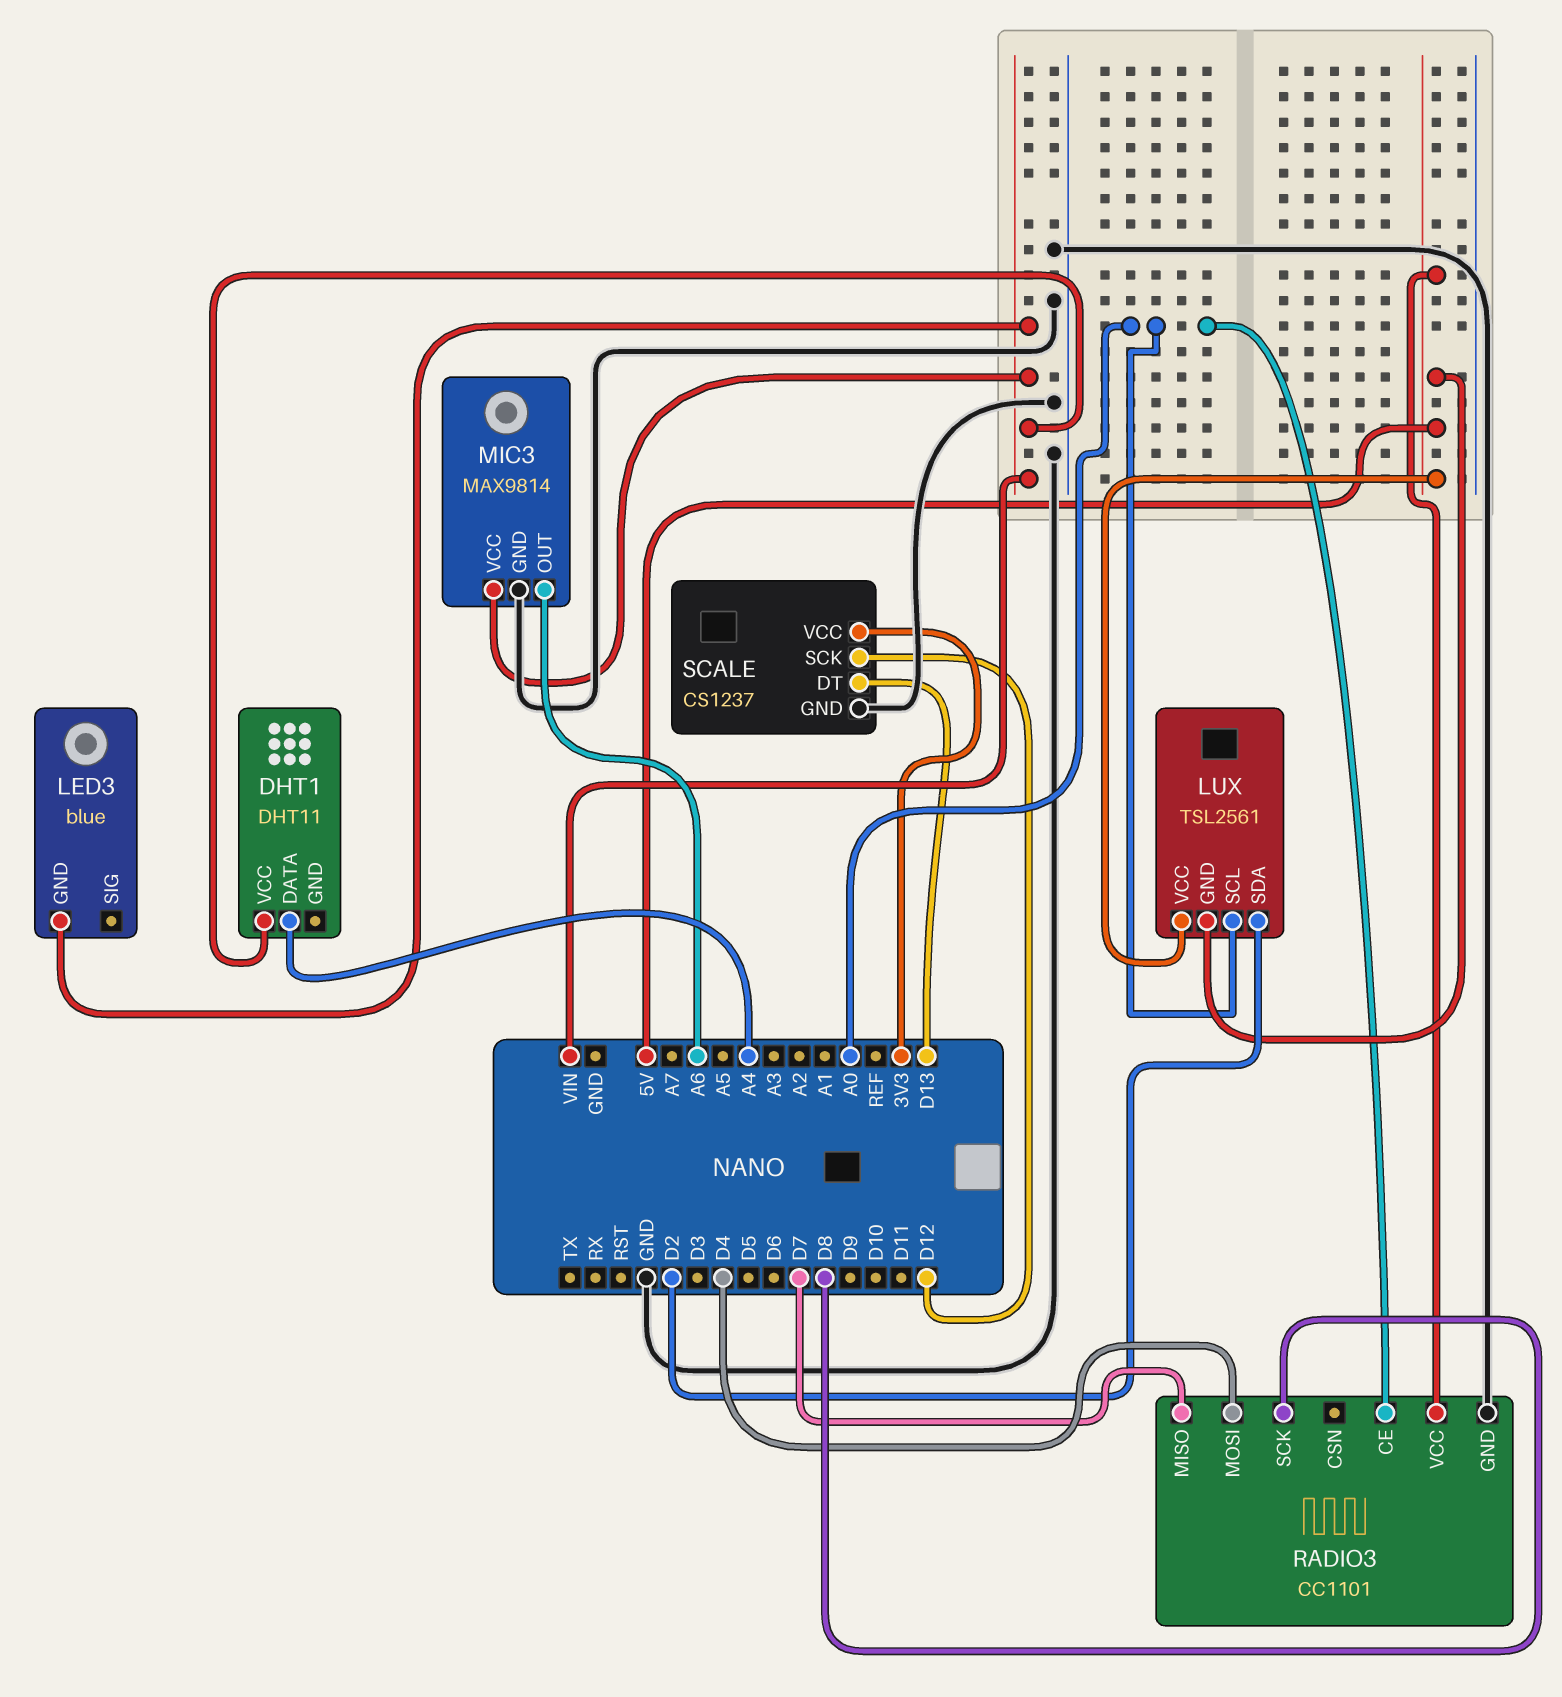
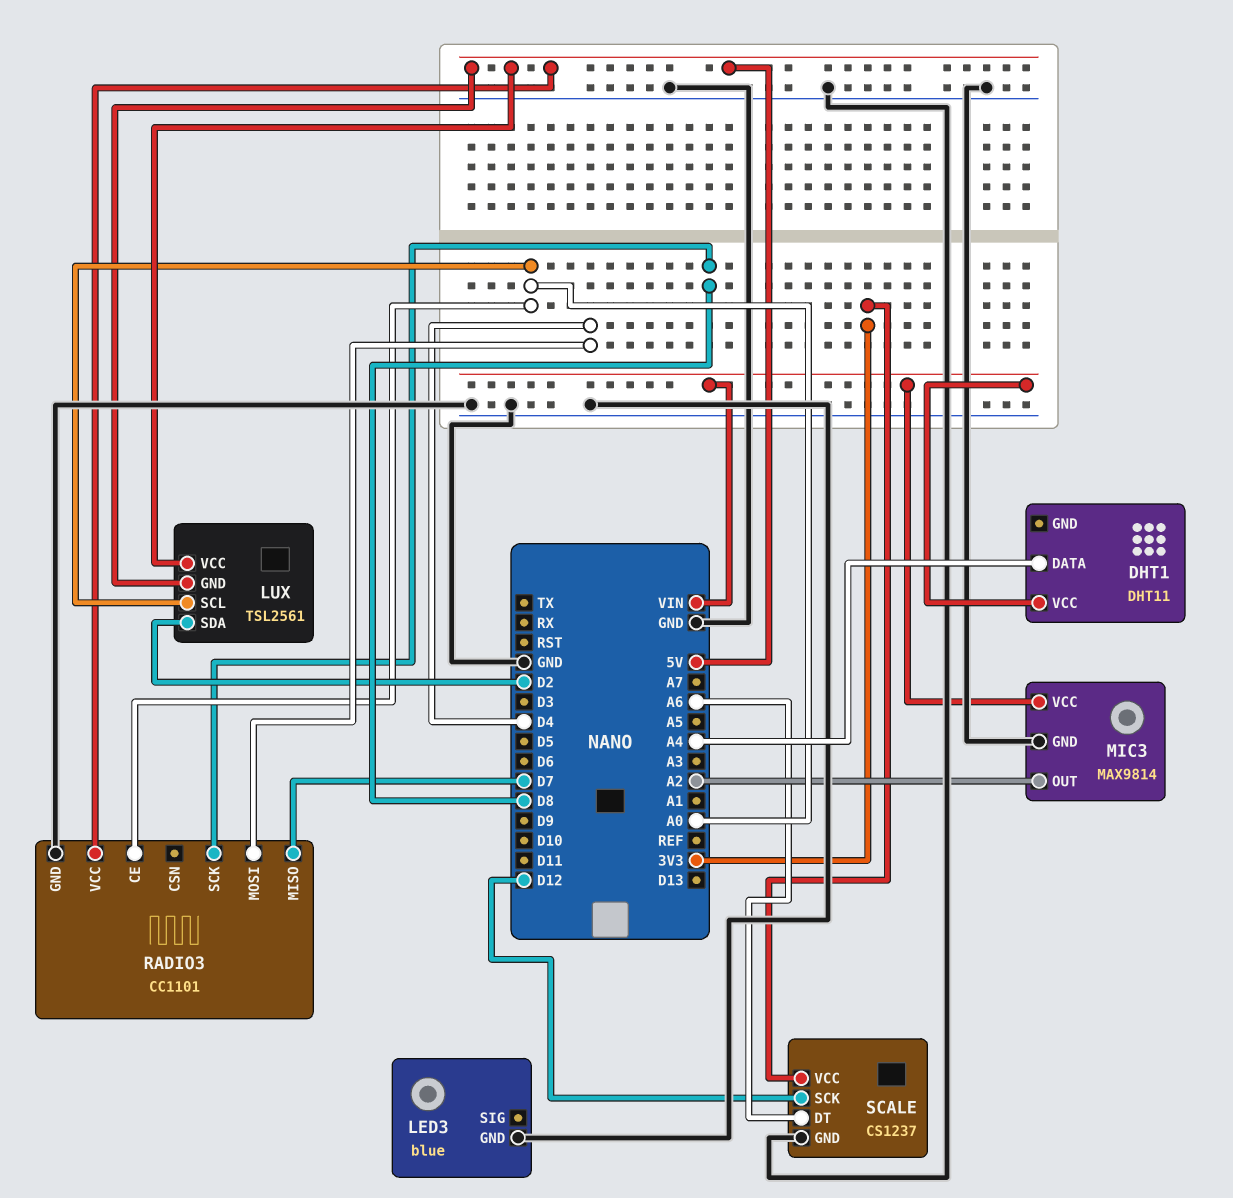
LED3 pin GND: VIN -> GND
MIC3 pin OUT: A6 -> A2
SCALE pin DT: D13 -> A6

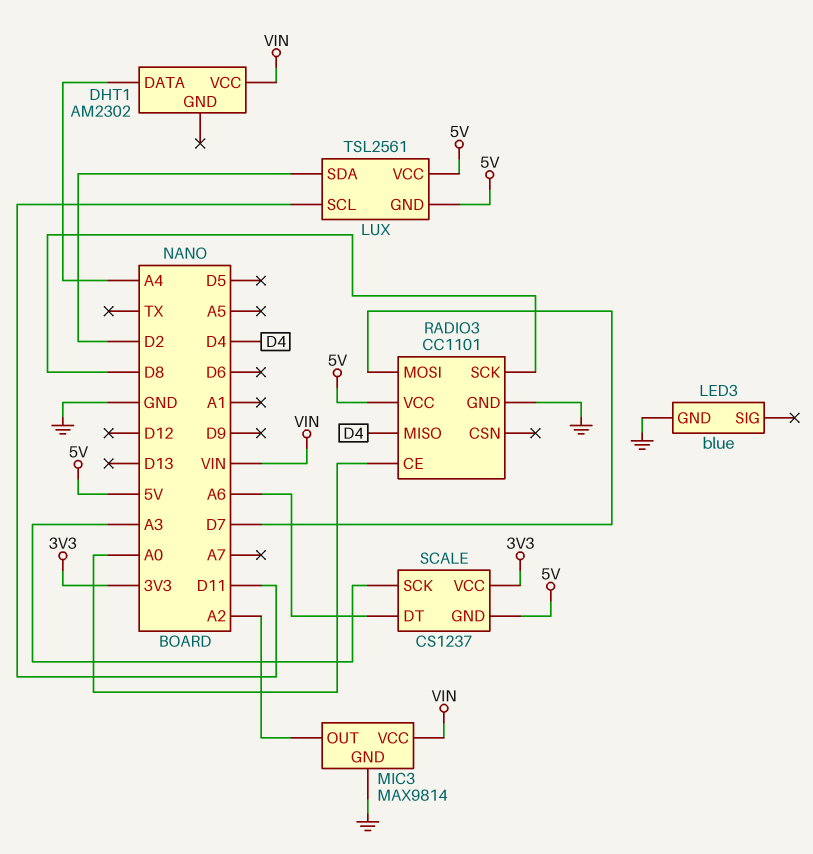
DHT1: DHT11 -> AM2302
LUX pin SCL: A0 -> D11
RADIO3 pin MISO: D7 -> D4
RADIO3 pin MOSI: D4 -> D7
SCALE pin GND: GND -> 5V
SCALE pin SCK: D12 -> A3

